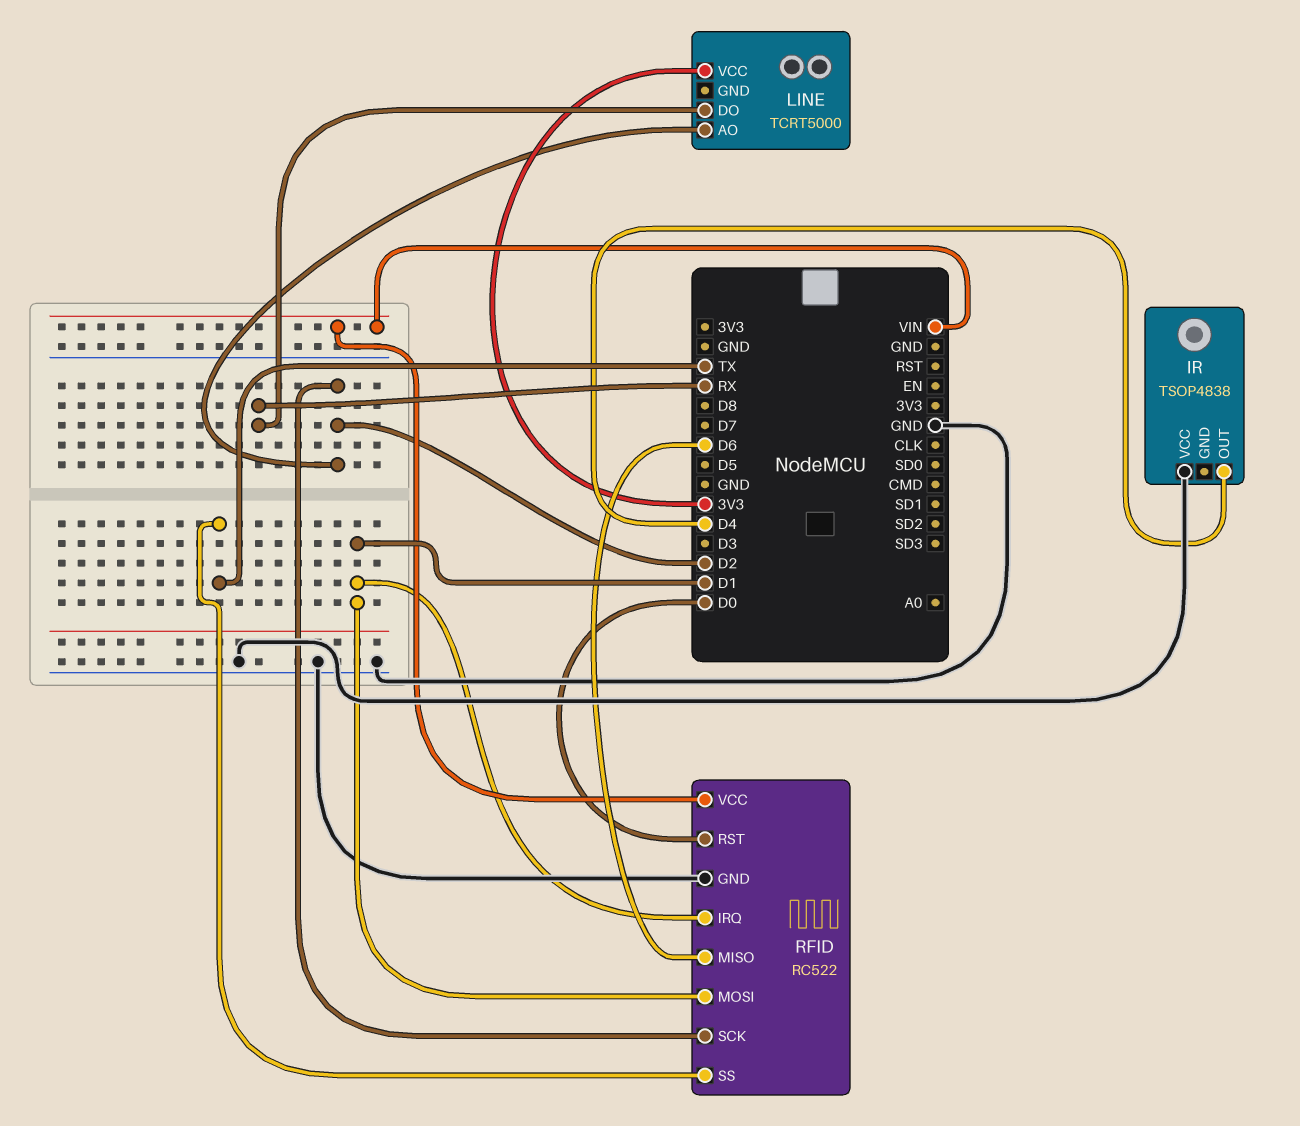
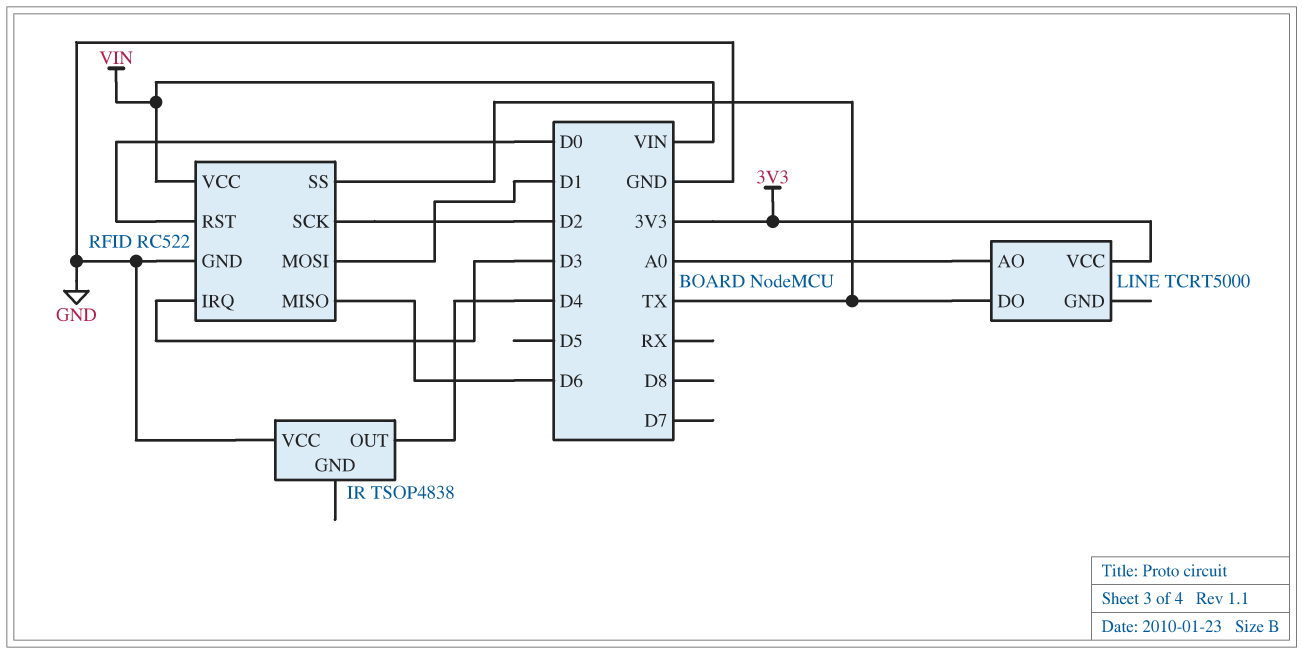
LINE pin AO: D2 -> A0
LINE pin DO: RX -> TX
RFID pin IRQ: D1 -> D3

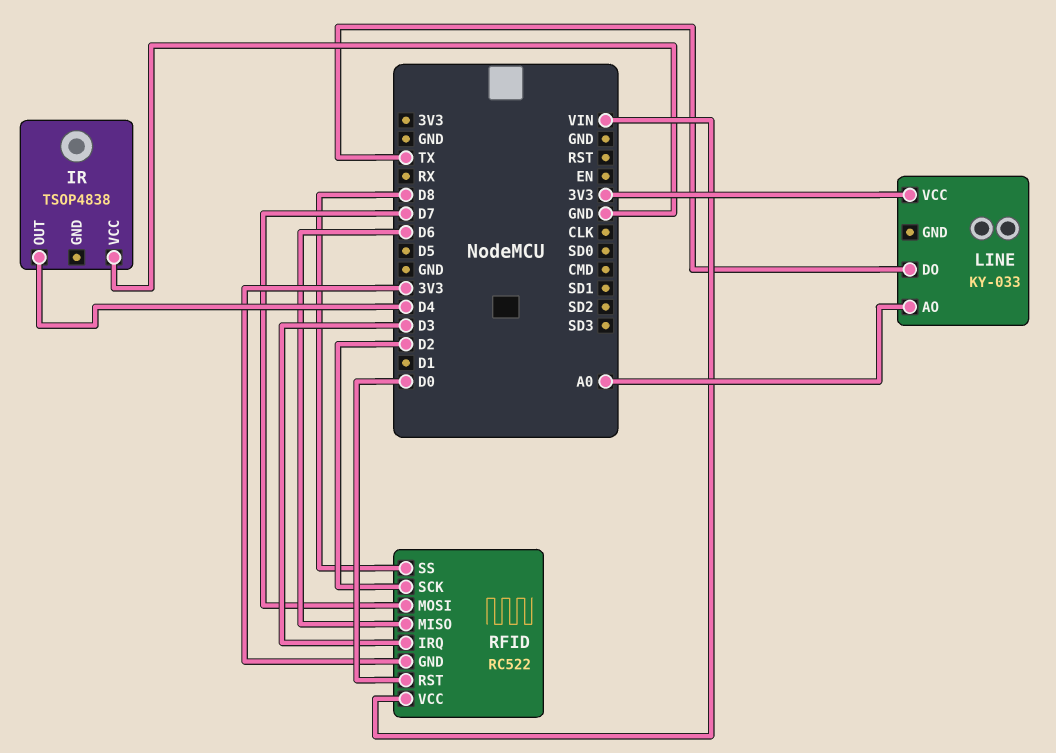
LINE: TCRT5000 -> KY-033
RFID pin GND: GND -> 3V3
RFID pin MOSI: D1 -> D7
RFID pin SS: TX -> D8

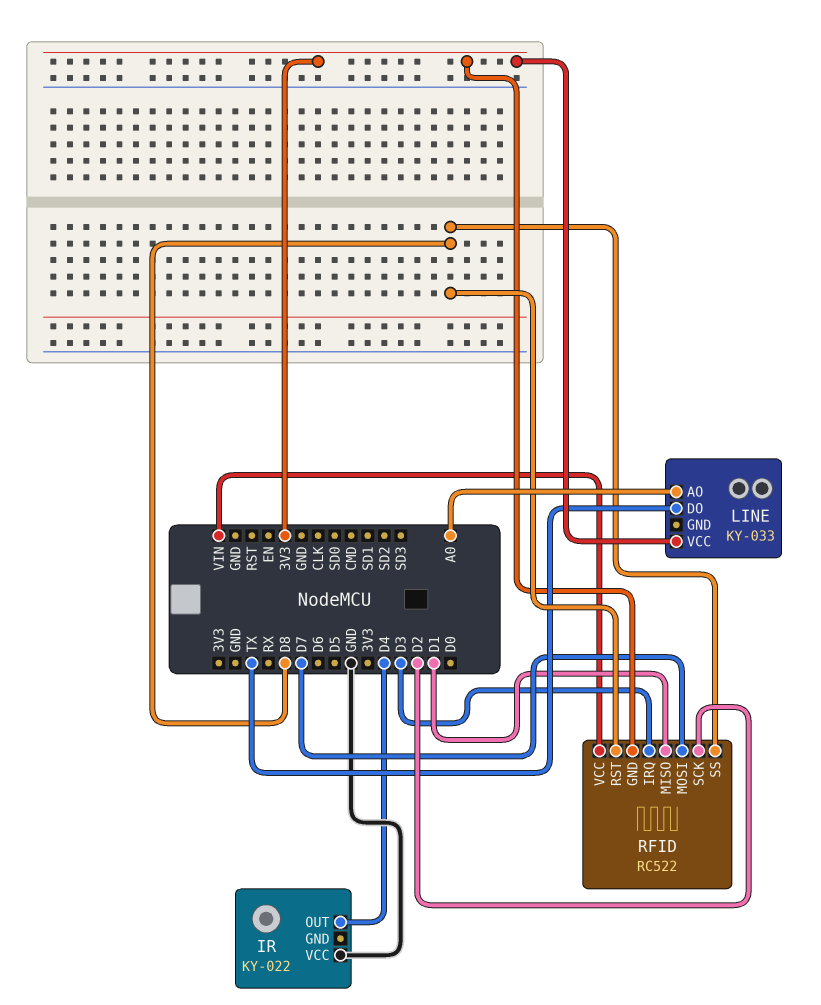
IR: TSOP4838 -> KY-022
RFID pin MISO: D6 -> D1
RFID pin RST: D0 -> D8

